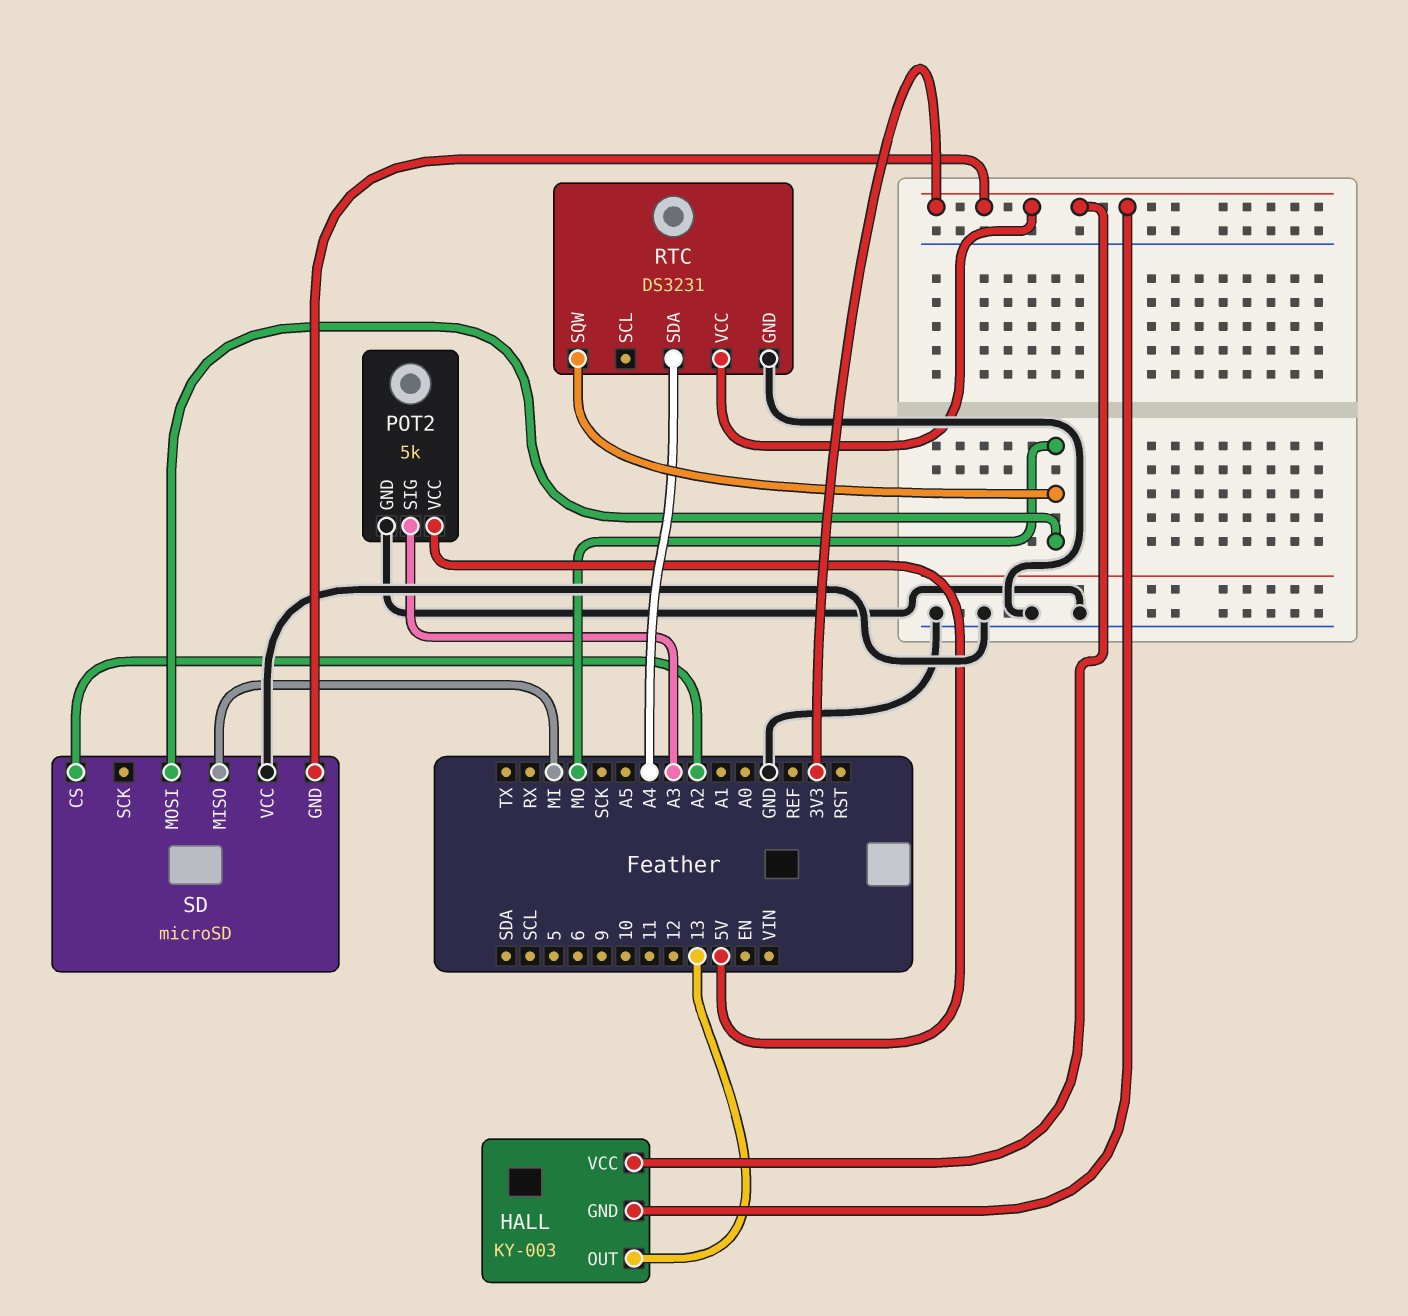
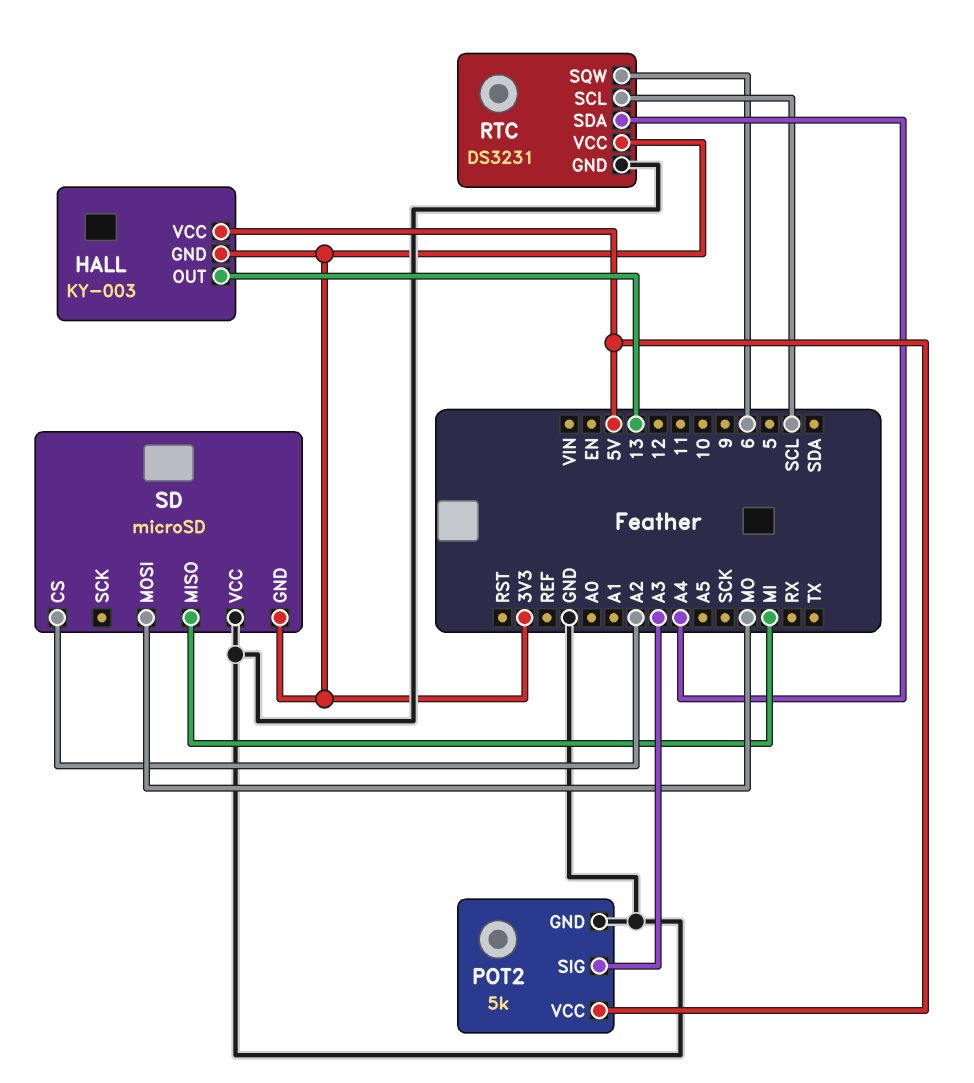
HALL pin VCC: 3V3 -> 5V
RTC pin SCL: none -> SCL
RTC pin SQW: MO -> 6

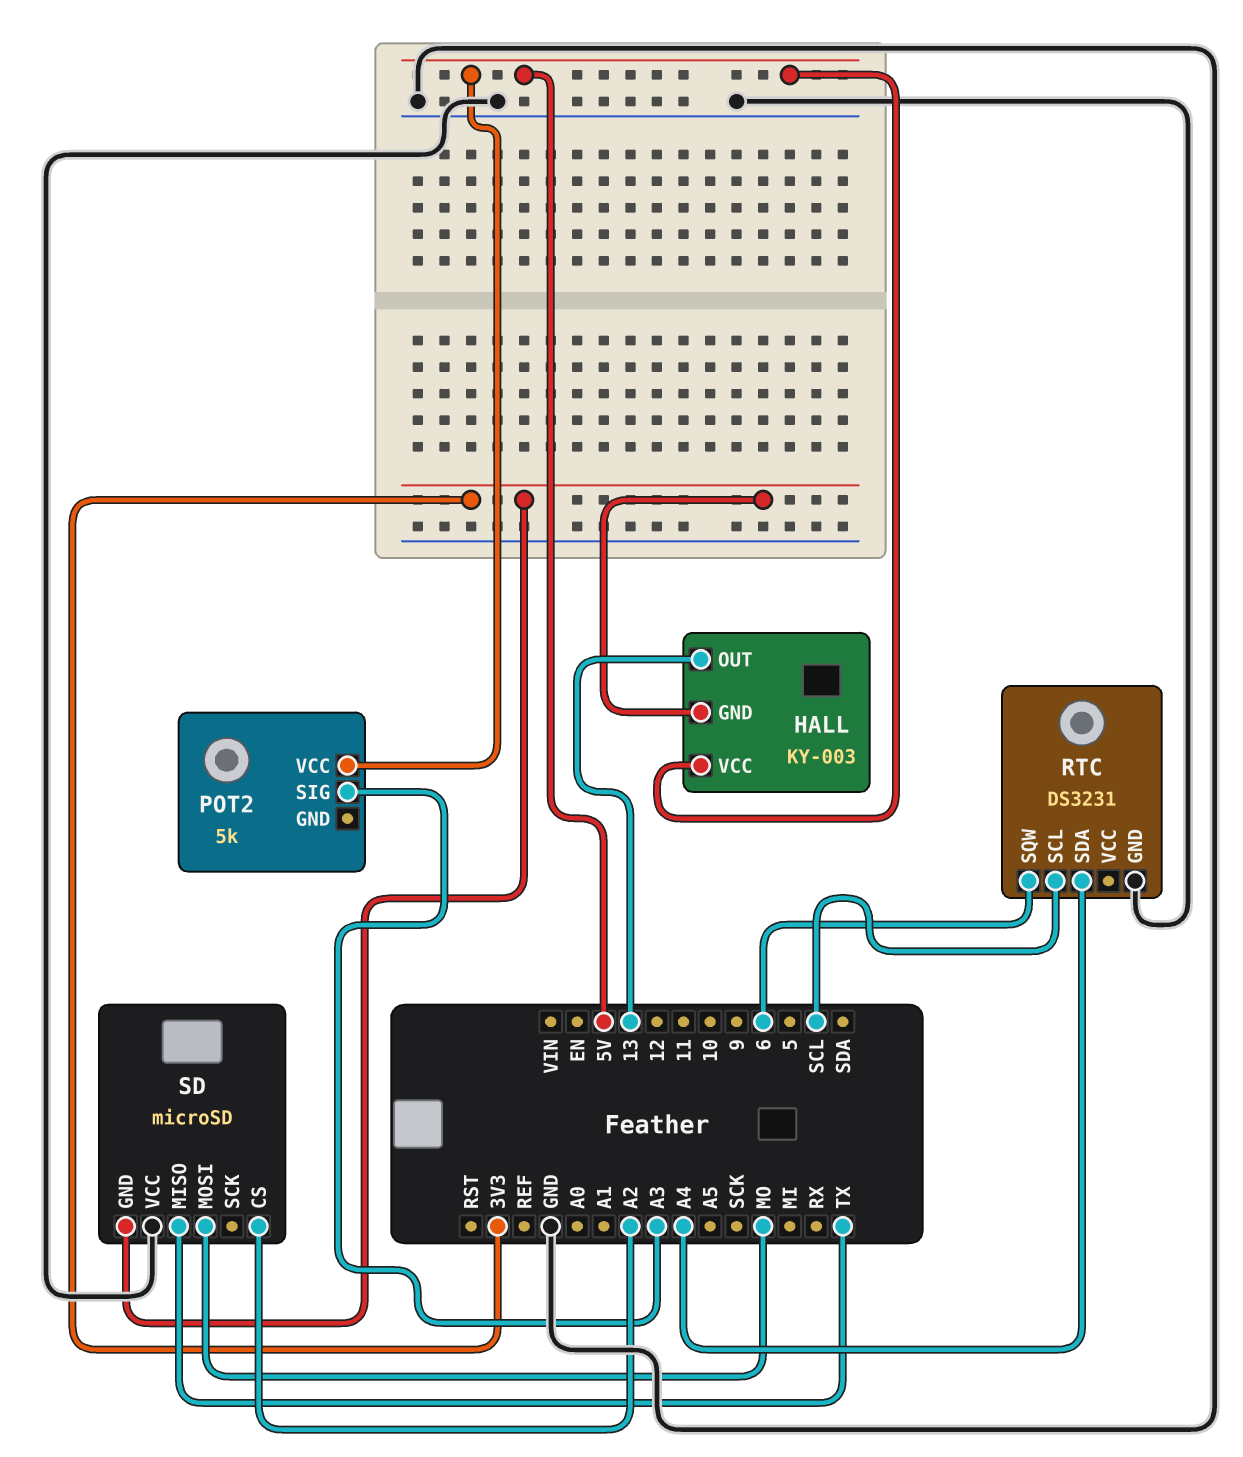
POT2 pin GND: GND -> none
RTC pin VCC: 3V3 -> none
SD pin MISO: MI -> TX

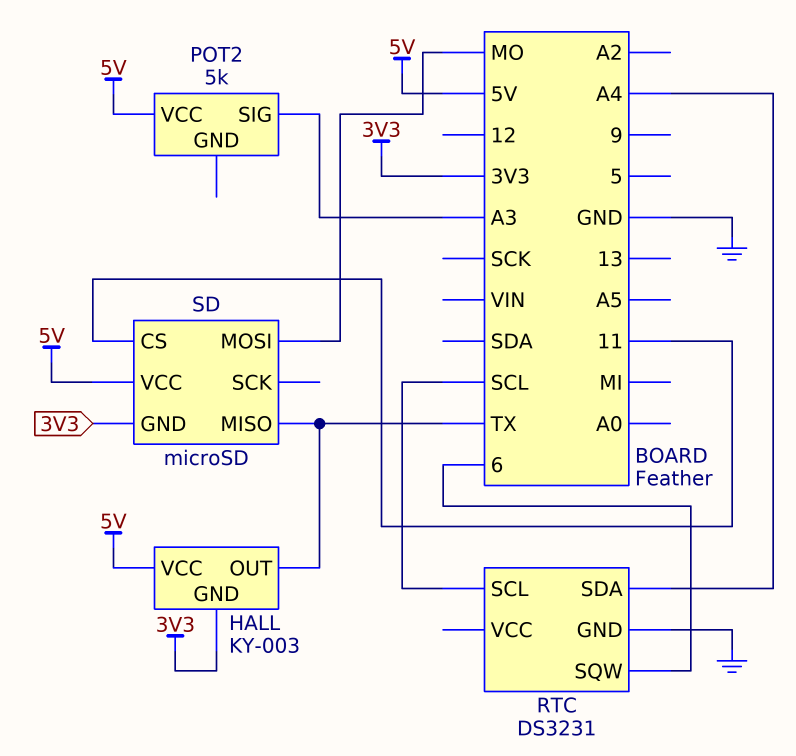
HALL pin OUT: 13 -> TX
SD pin CS: A2 -> 11
SD pin VCC: GND -> 5V

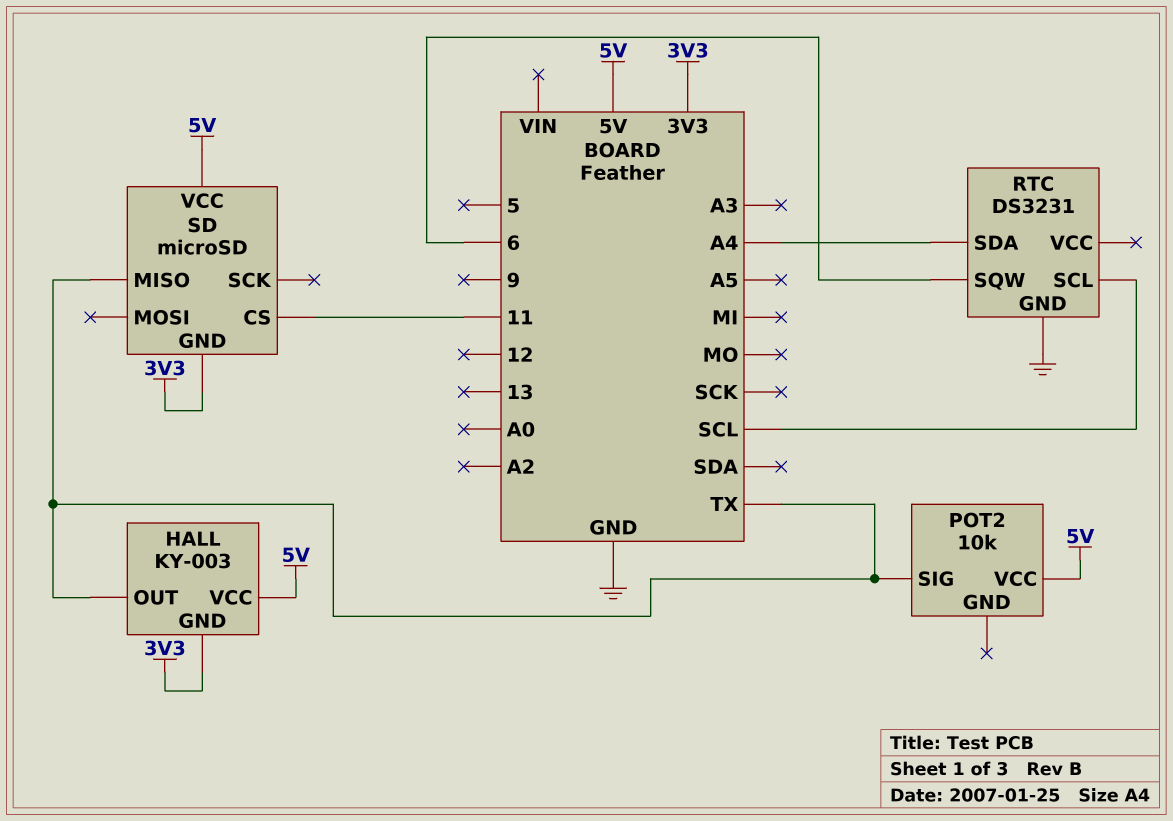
POT2: 5k -> 10k
POT2 pin SIG: A3 -> TX
SD pin MOSI: MO -> none

